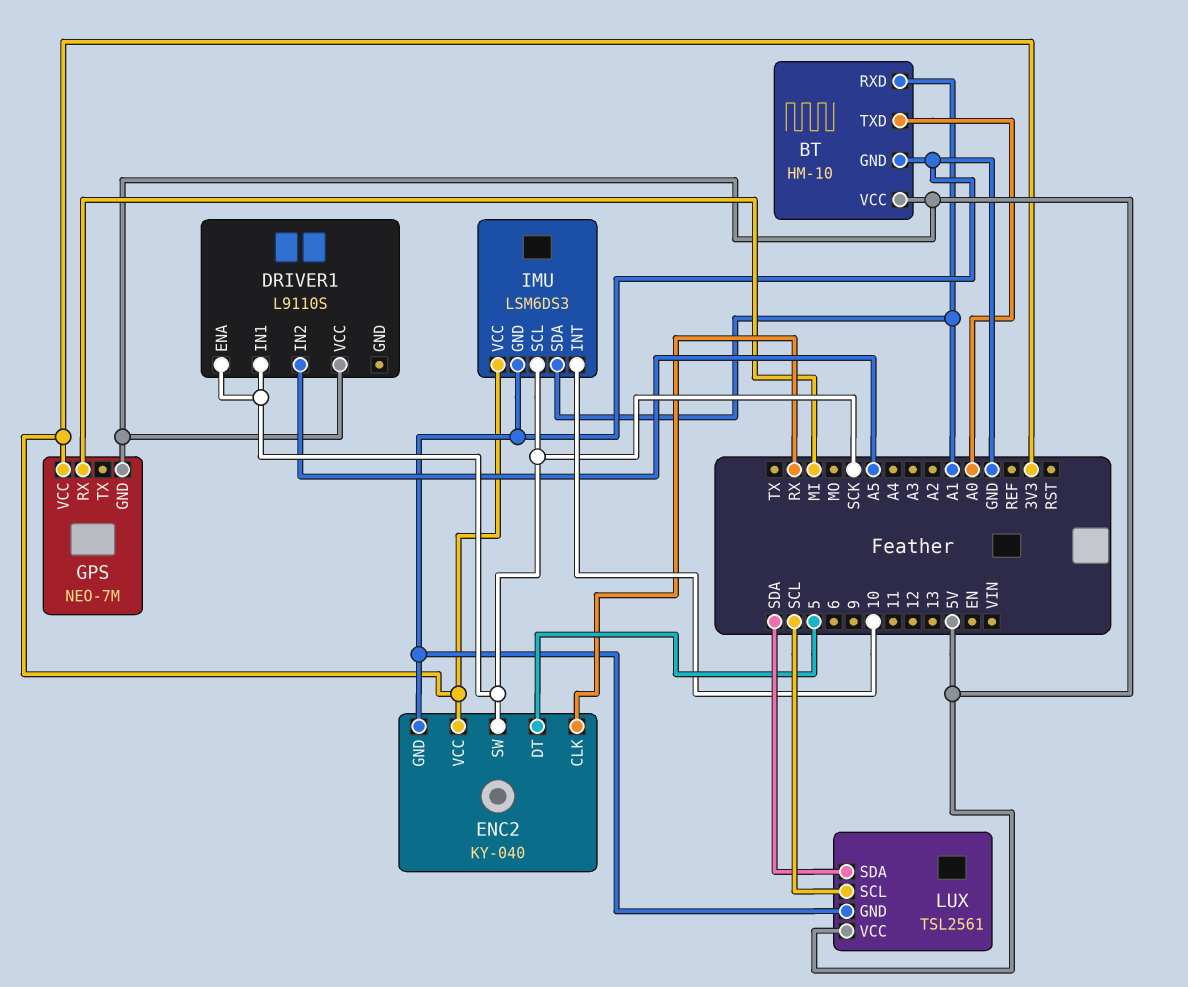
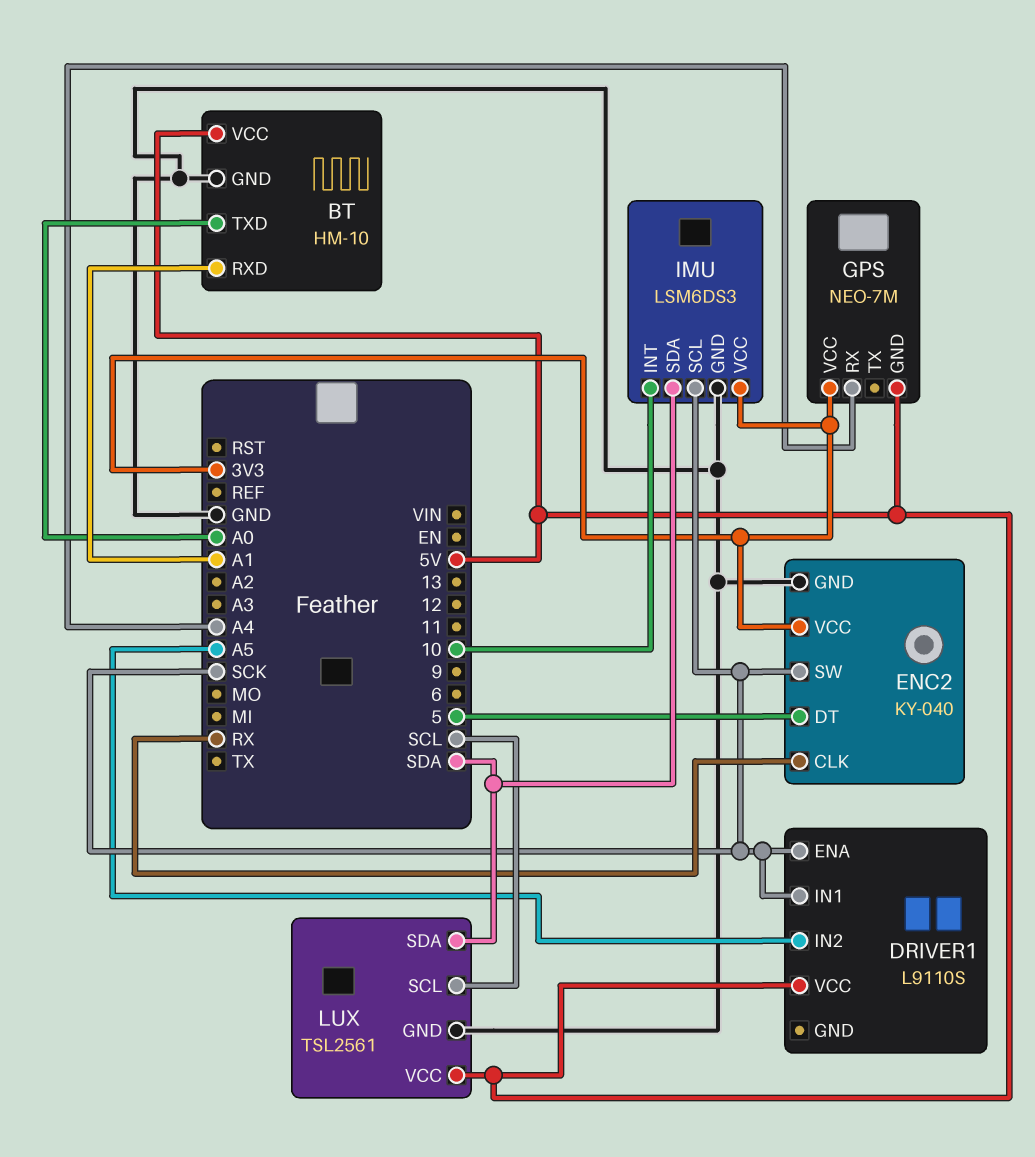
GPS pin RX: MI -> A4
IMU pin SDA: A1 -> SDA

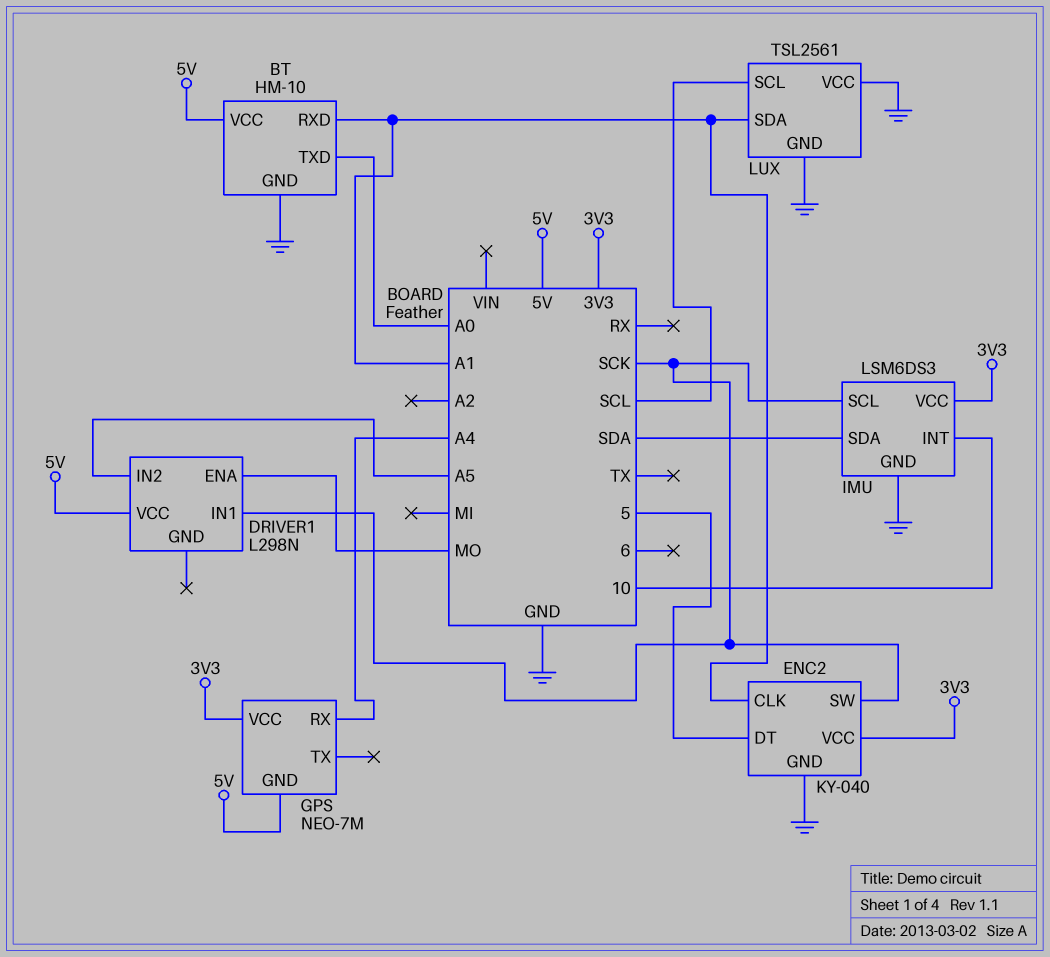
DRIVER1: L9110S -> L298N
DRIVER1 pin ENA: SCK -> MO
ENC2 pin CLK: RX -> A1
LUX pin SDA: SDA -> A1
LUX pin VCC: 5V -> GND

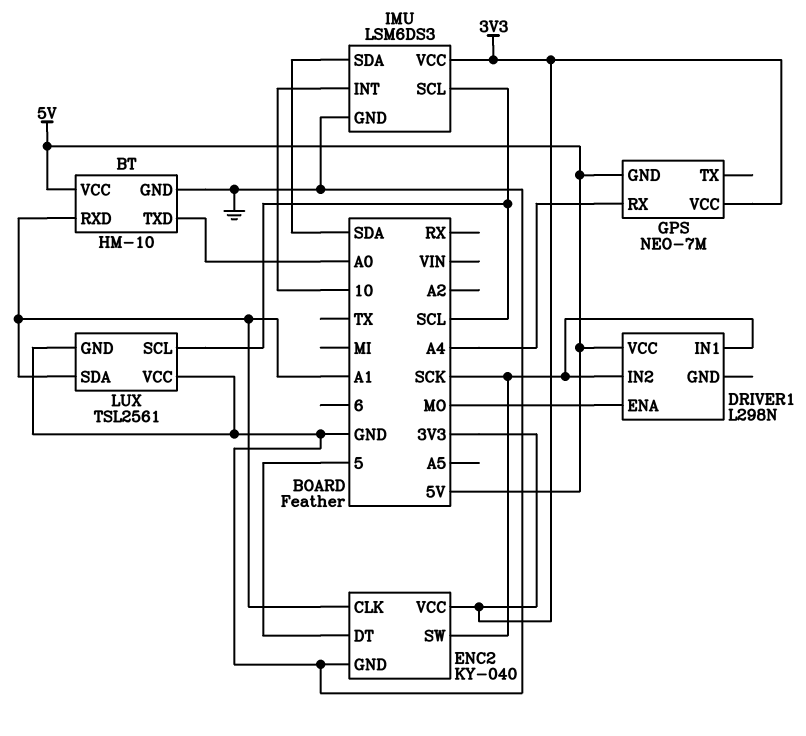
DRIVER1 pin IN2: A5 -> SCK
IMU pin SCL: SCK -> SCL

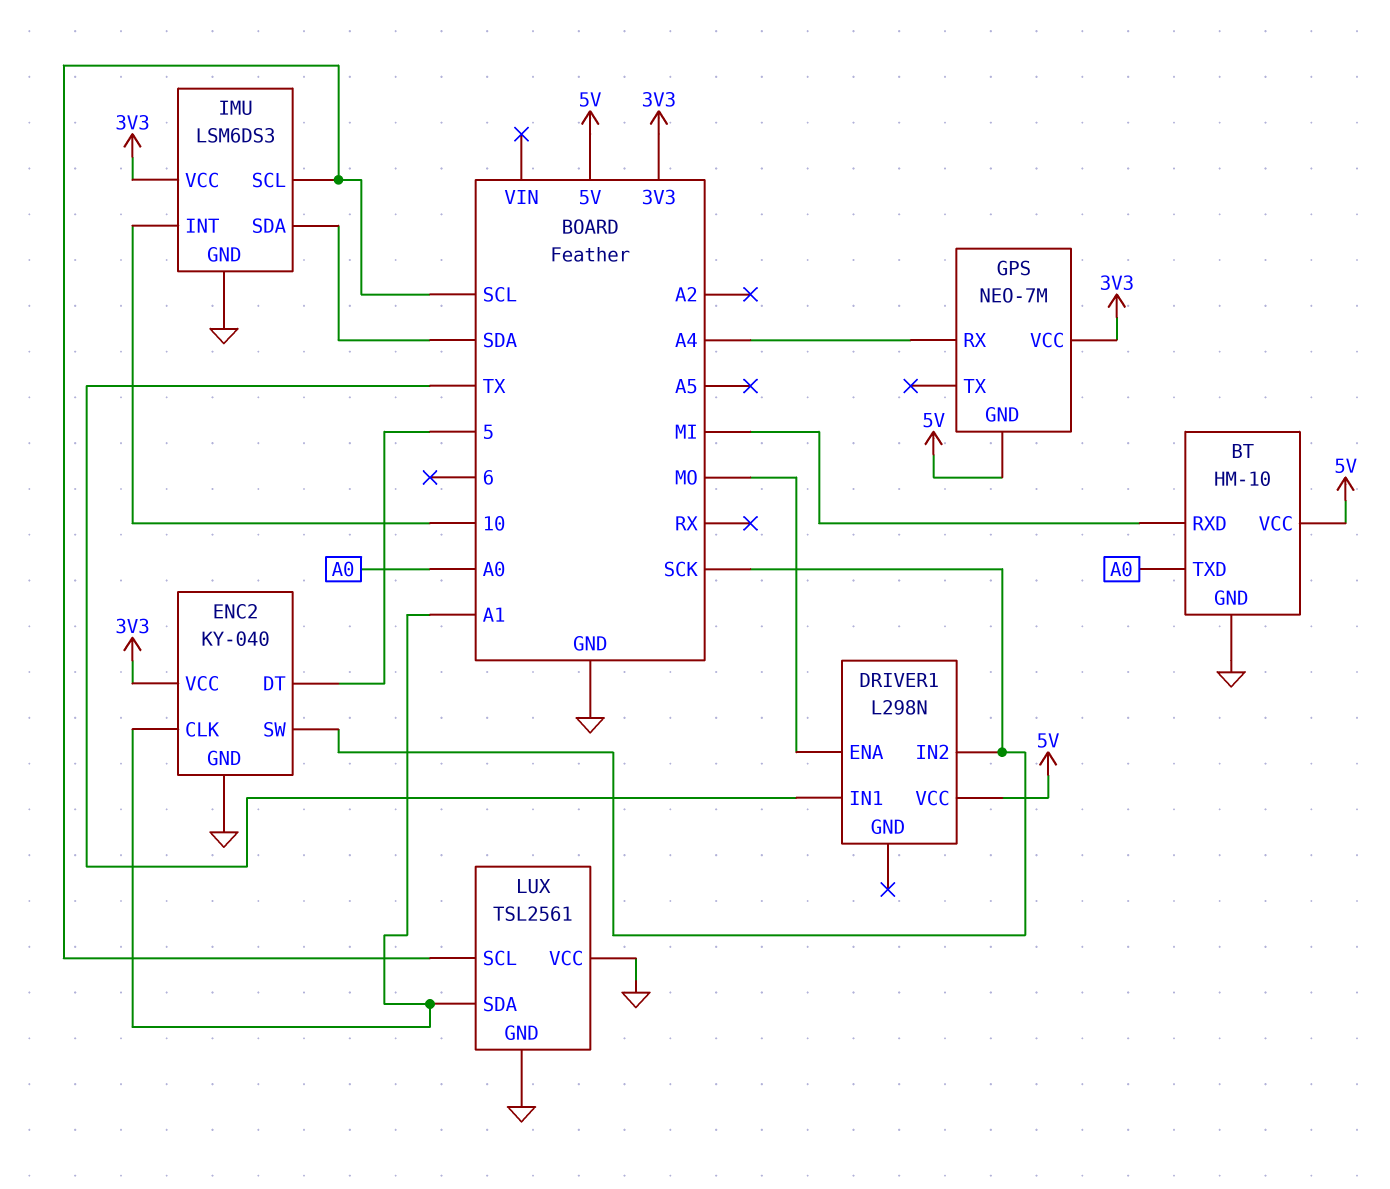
BT pin RXD: A1 -> MI
DRIVER1 pin IN1: SCK -> TX

